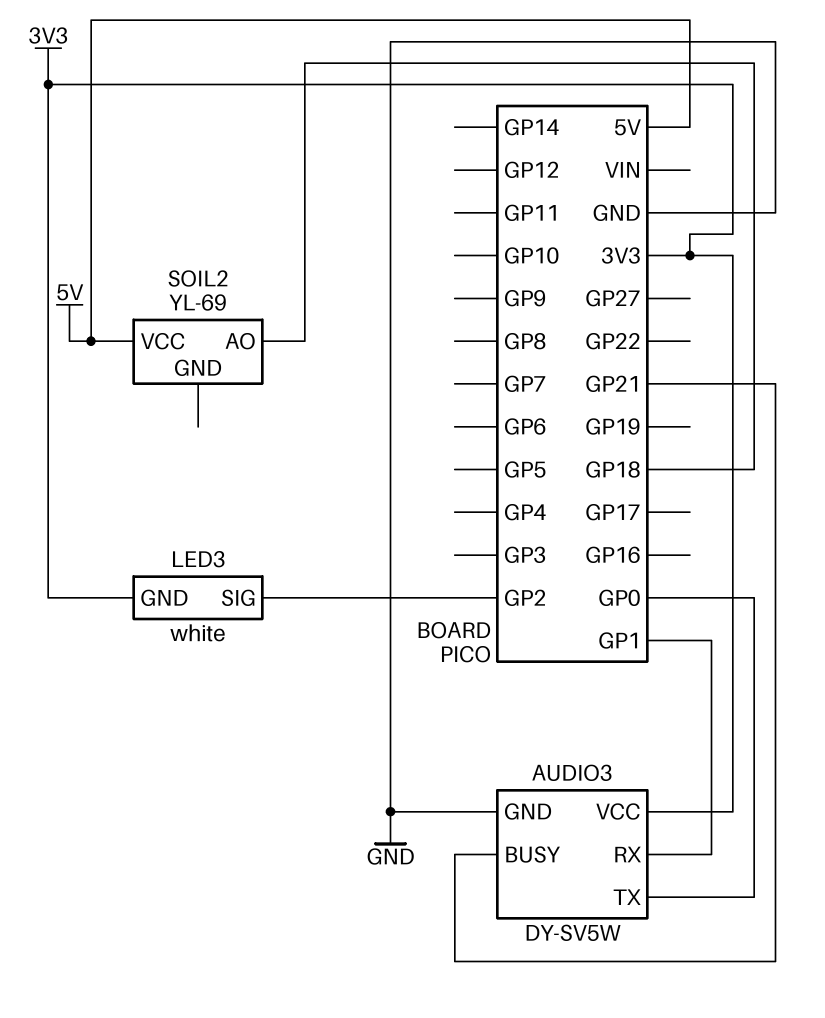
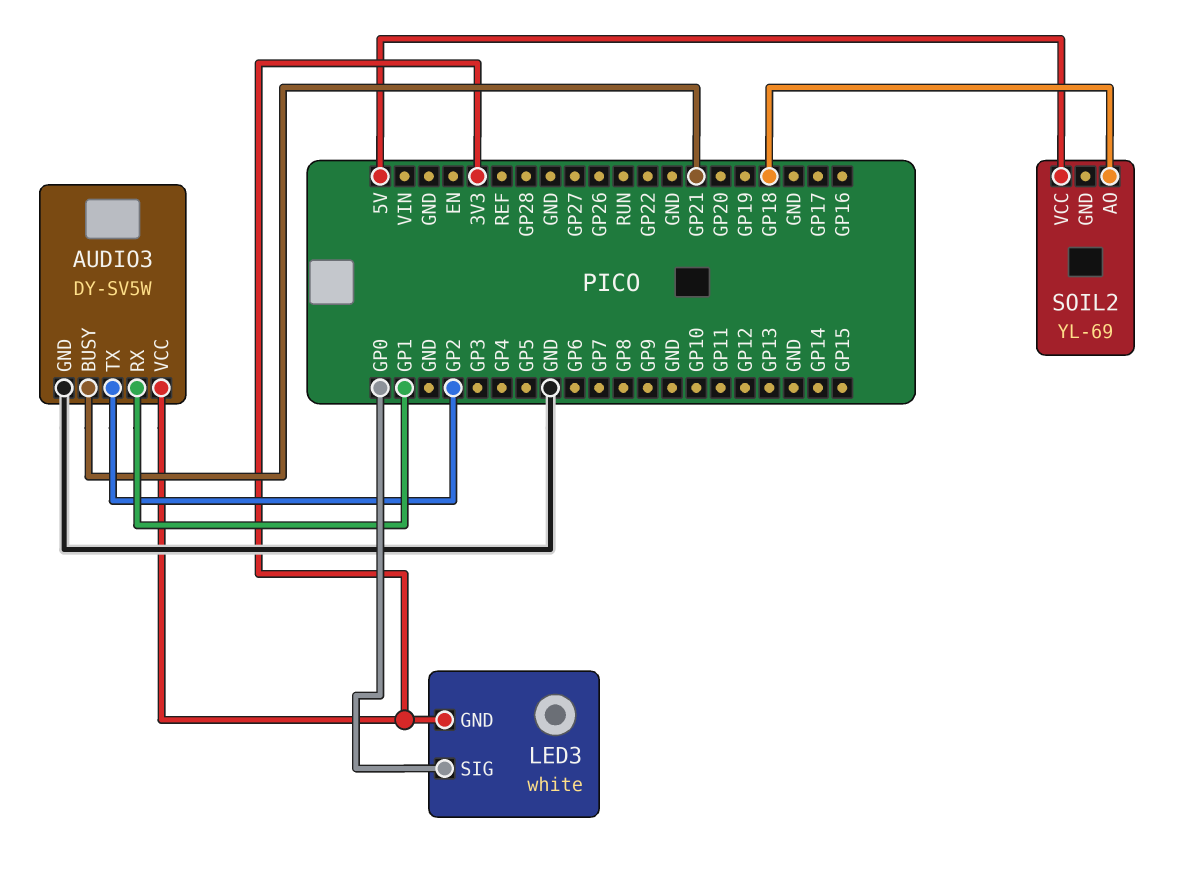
AUDIO3 pin TX: GP0 -> GP2
LED3 pin SIG: GP2 -> GP0

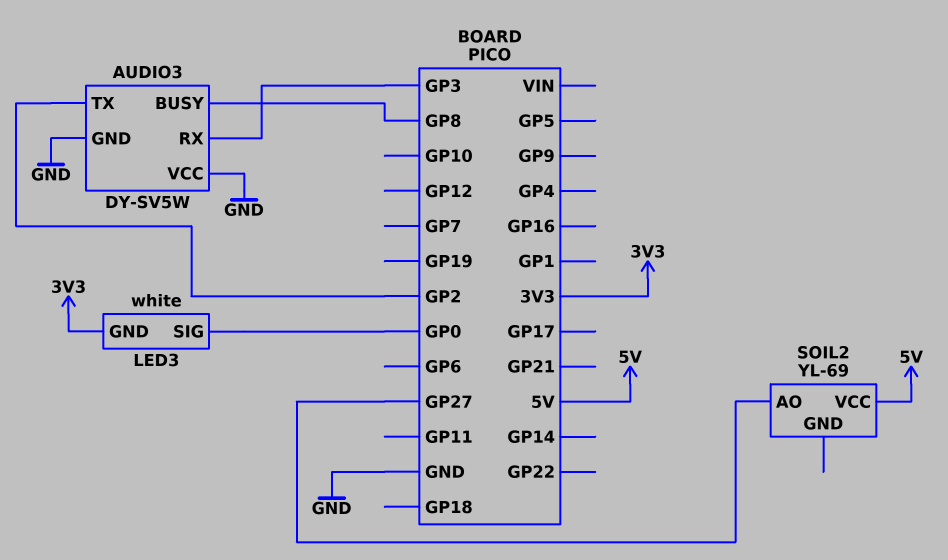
AUDIO3 pin BUSY: GP21 -> GP8
AUDIO3 pin RX: GP1 -> GP3
AUDIO3 pin VCC: 3V3 -> GND
SOIL2 pin AO: GP18 -> GP27

